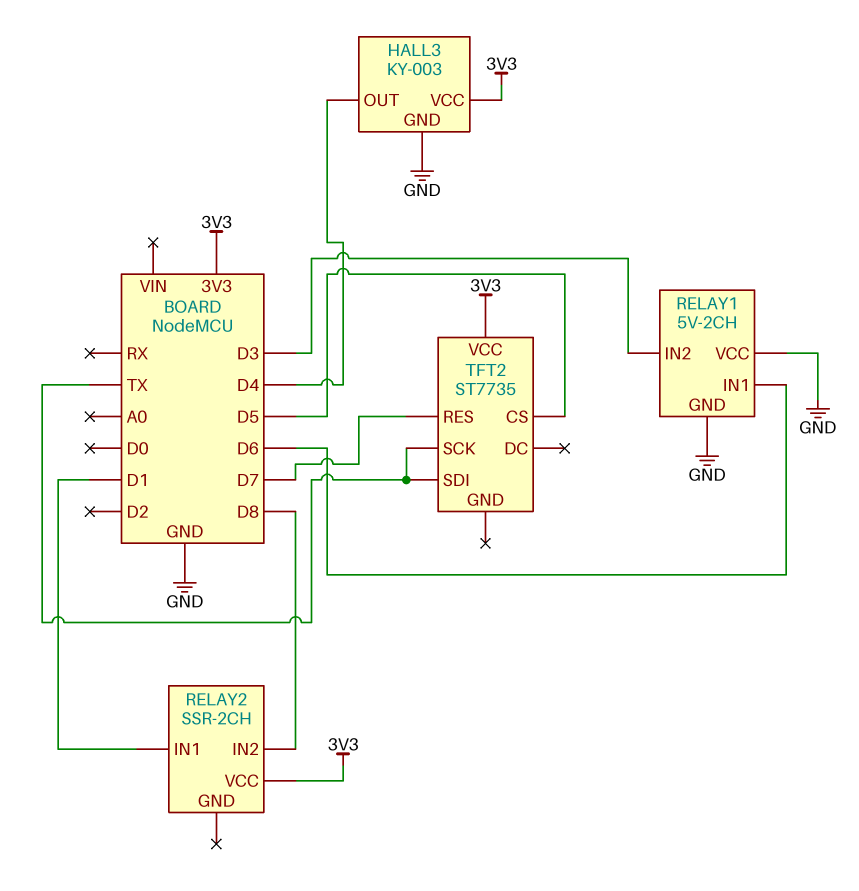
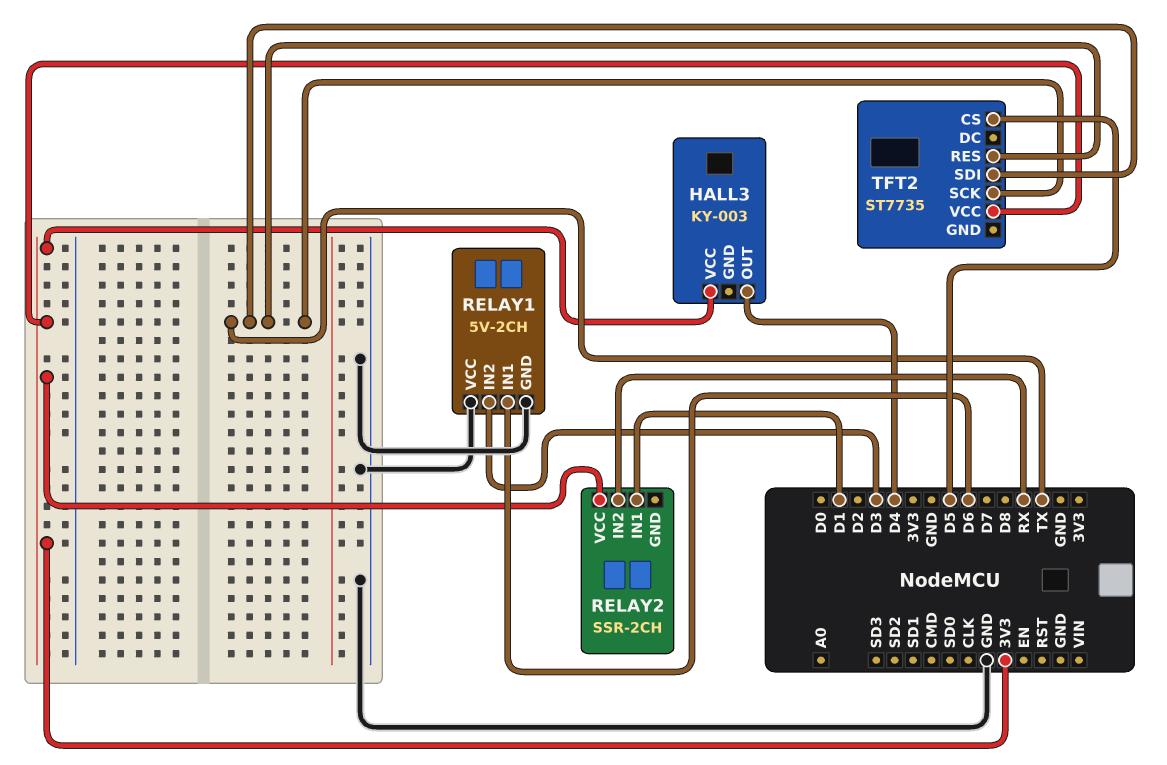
HALL3 pin GND: GND -> none
RELAY2 pin IN2: D8 -> RX
TFT2 pin RES: D7 -> TX

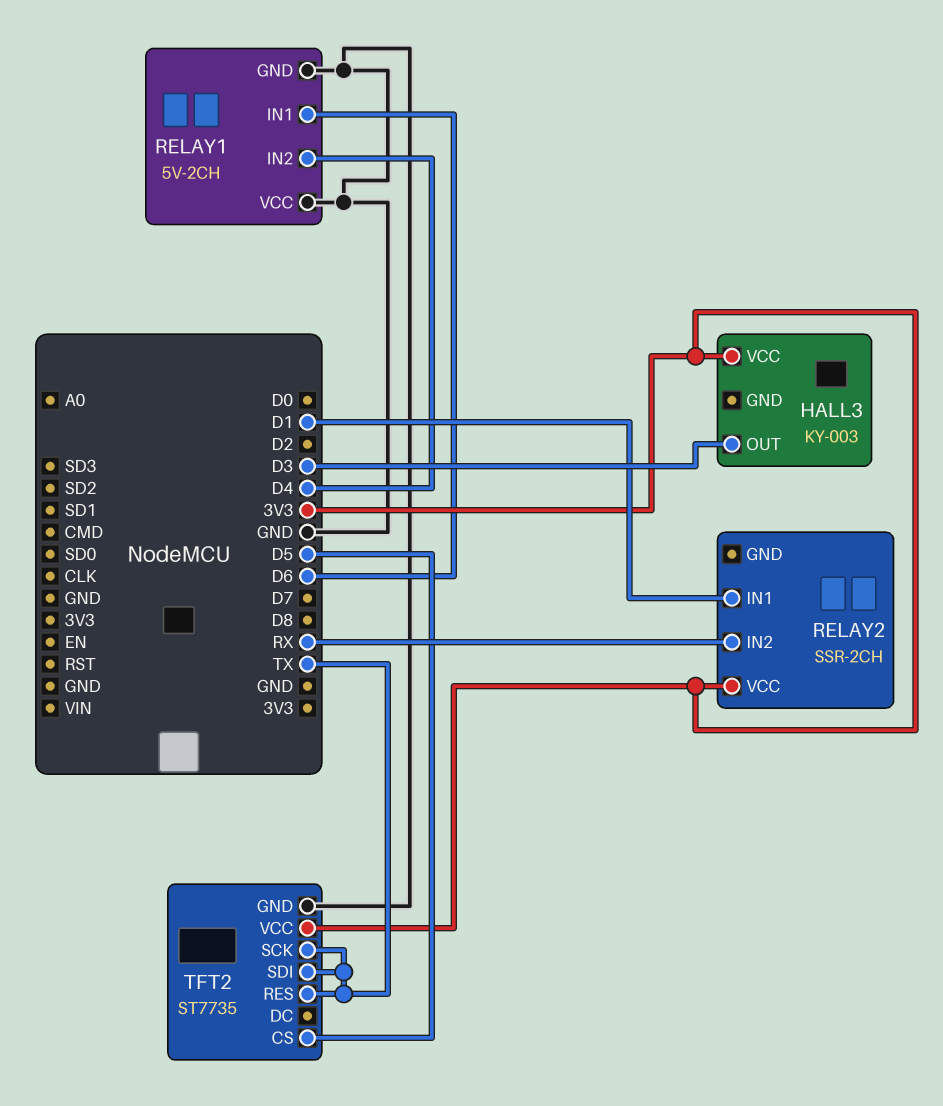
HALL3 pin OUT: D4 -> D3
RELAY1 pin IN2: D3 -> D4
TFT2 pin GND: none -> GND

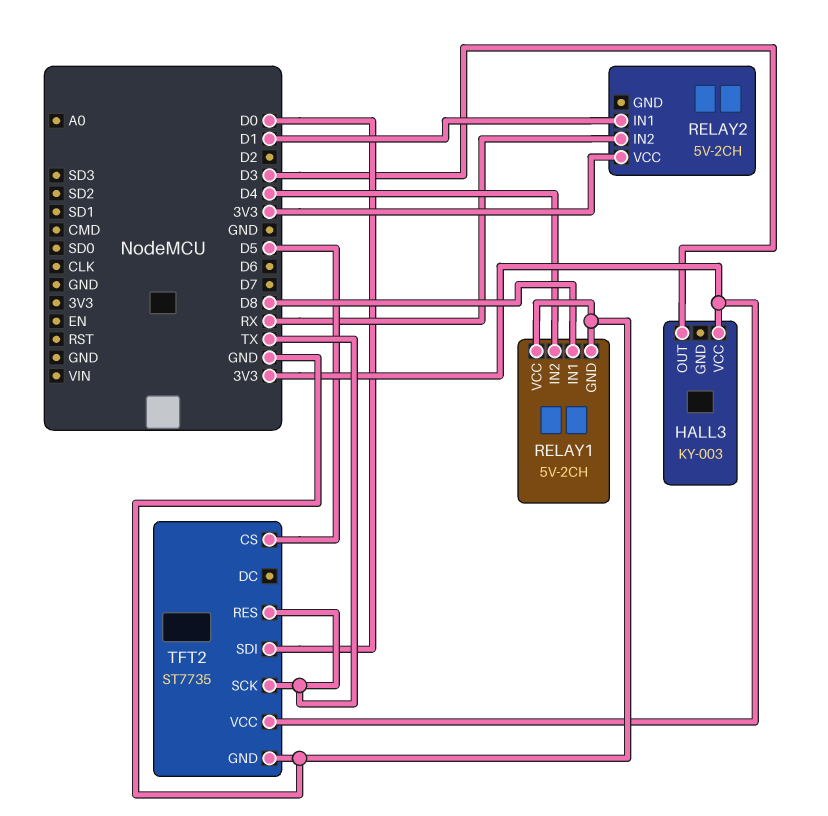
RELAY1 pin IN1: D6 -> D8
RELAY2: SSR-2CH -> 5V-2CH
TFT2 pin SDI: TX -> D0

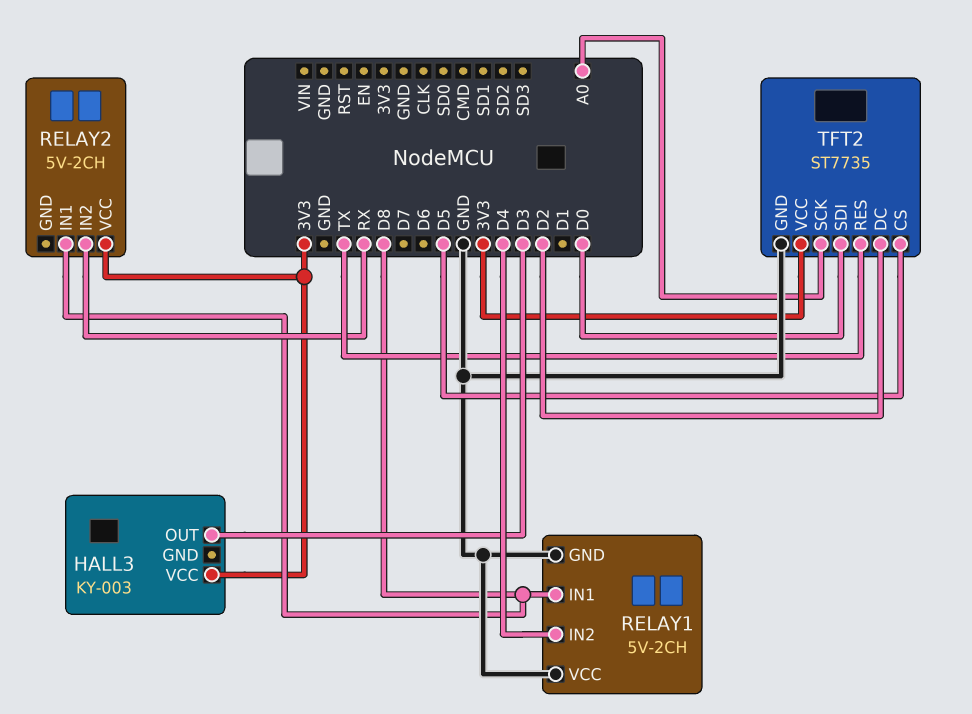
RELAY2 pin IN1: D1 -> D8
TFT2 pin DC: none -> D2
TFT2 pin SCK: TX -> A0

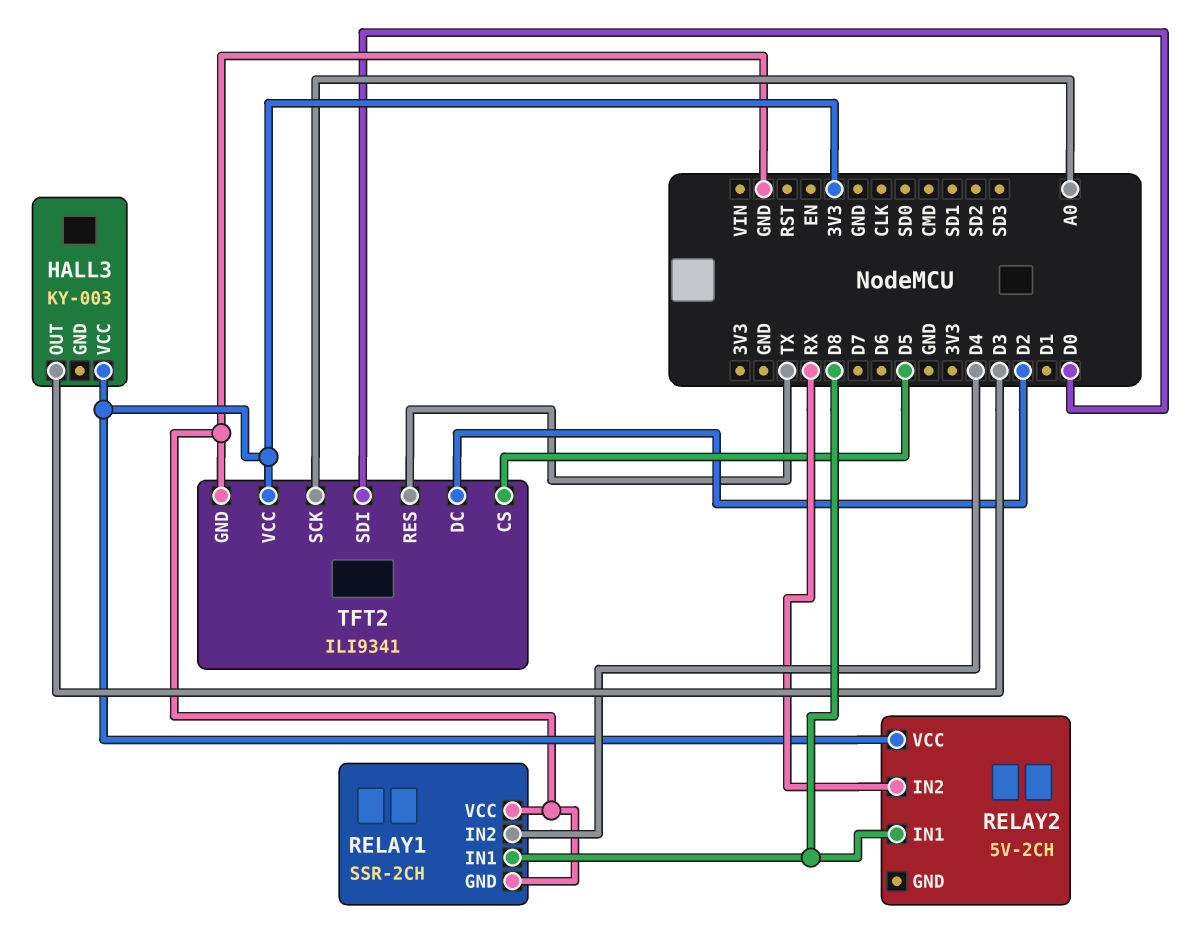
RELAY1: 5V-2CH -> SSR-2CH
TFT2: ST7735 -> ILI9341

